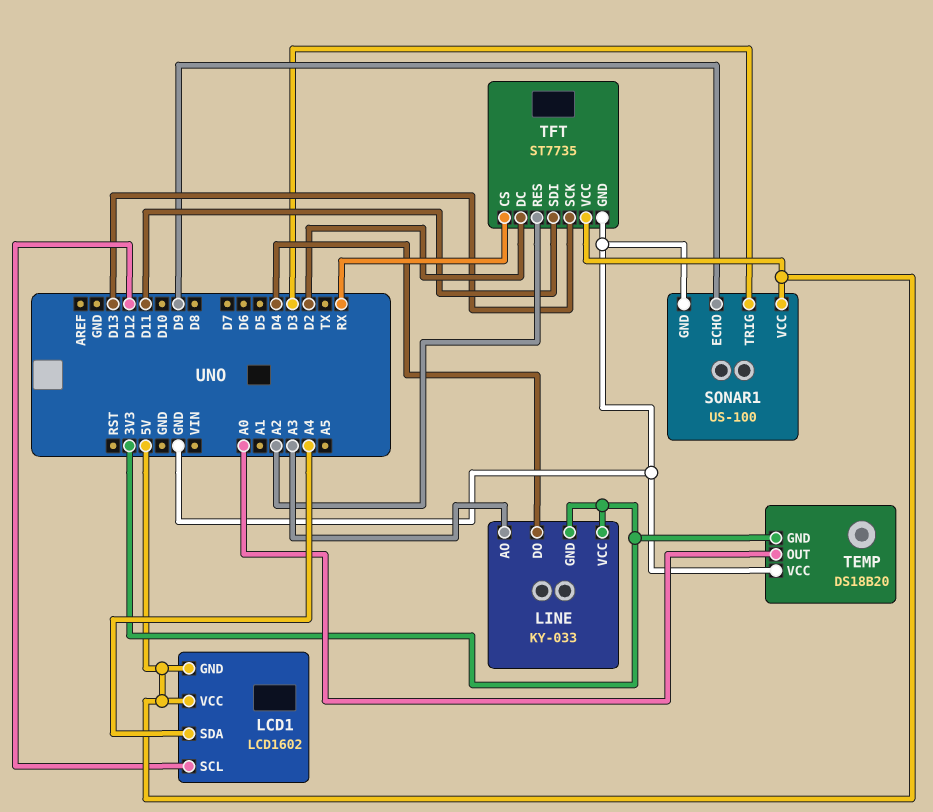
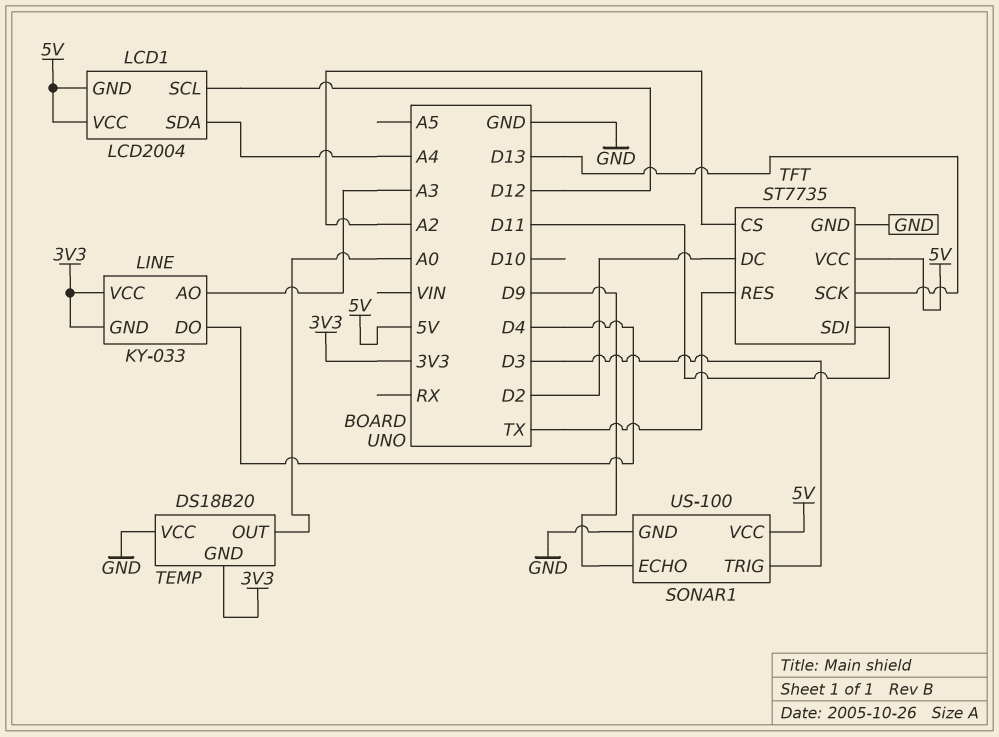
LCD1: LCD1602 -> LCD2004
TFT pin CS: RX -> A2
TFT pin RES: A2 -> TX

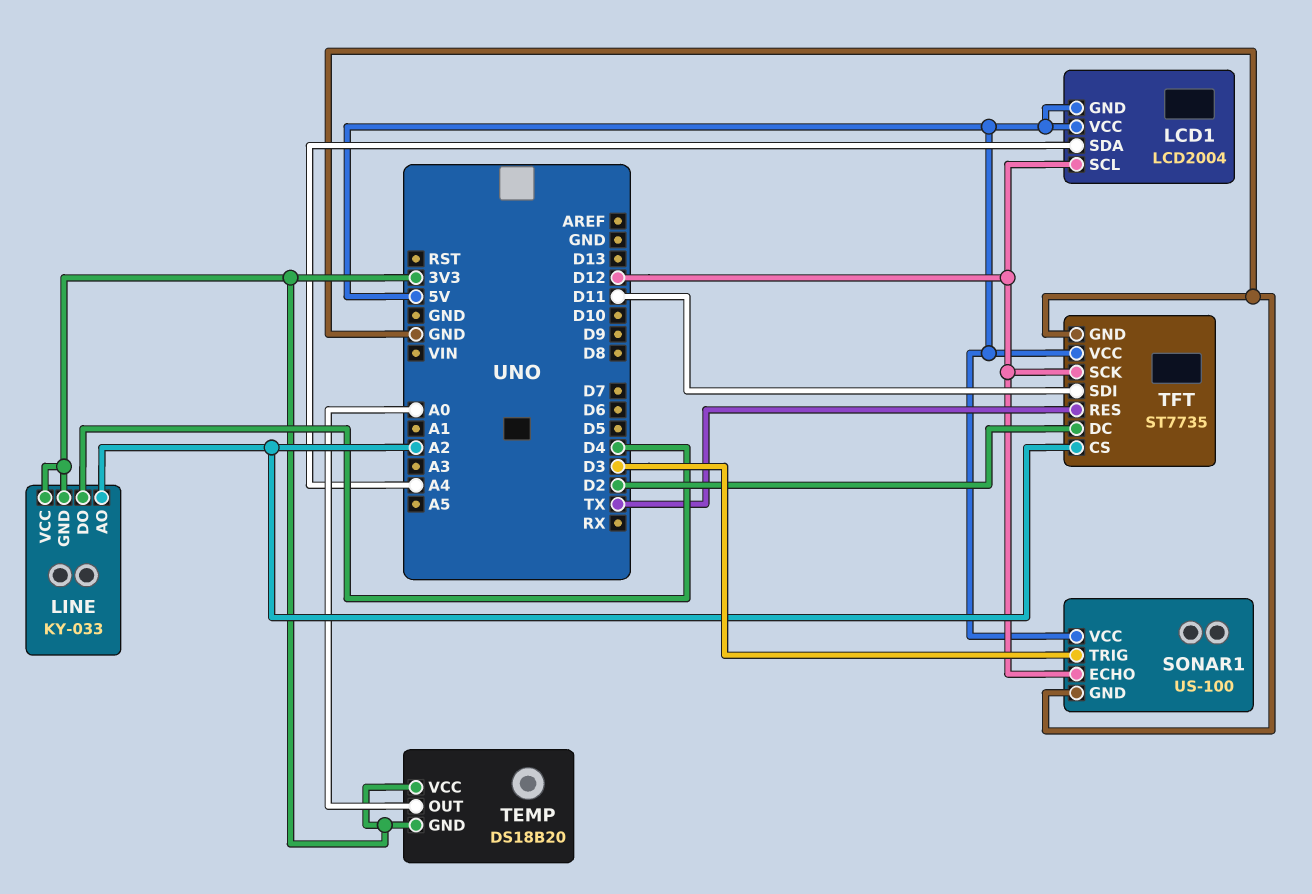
LINE pin AO: A3 -> A2
SONAR1 pin ECHO: D9 -> D12
TEMP pin VCC: GND -> 3V3
TFT pin SCK: D13 -> D12

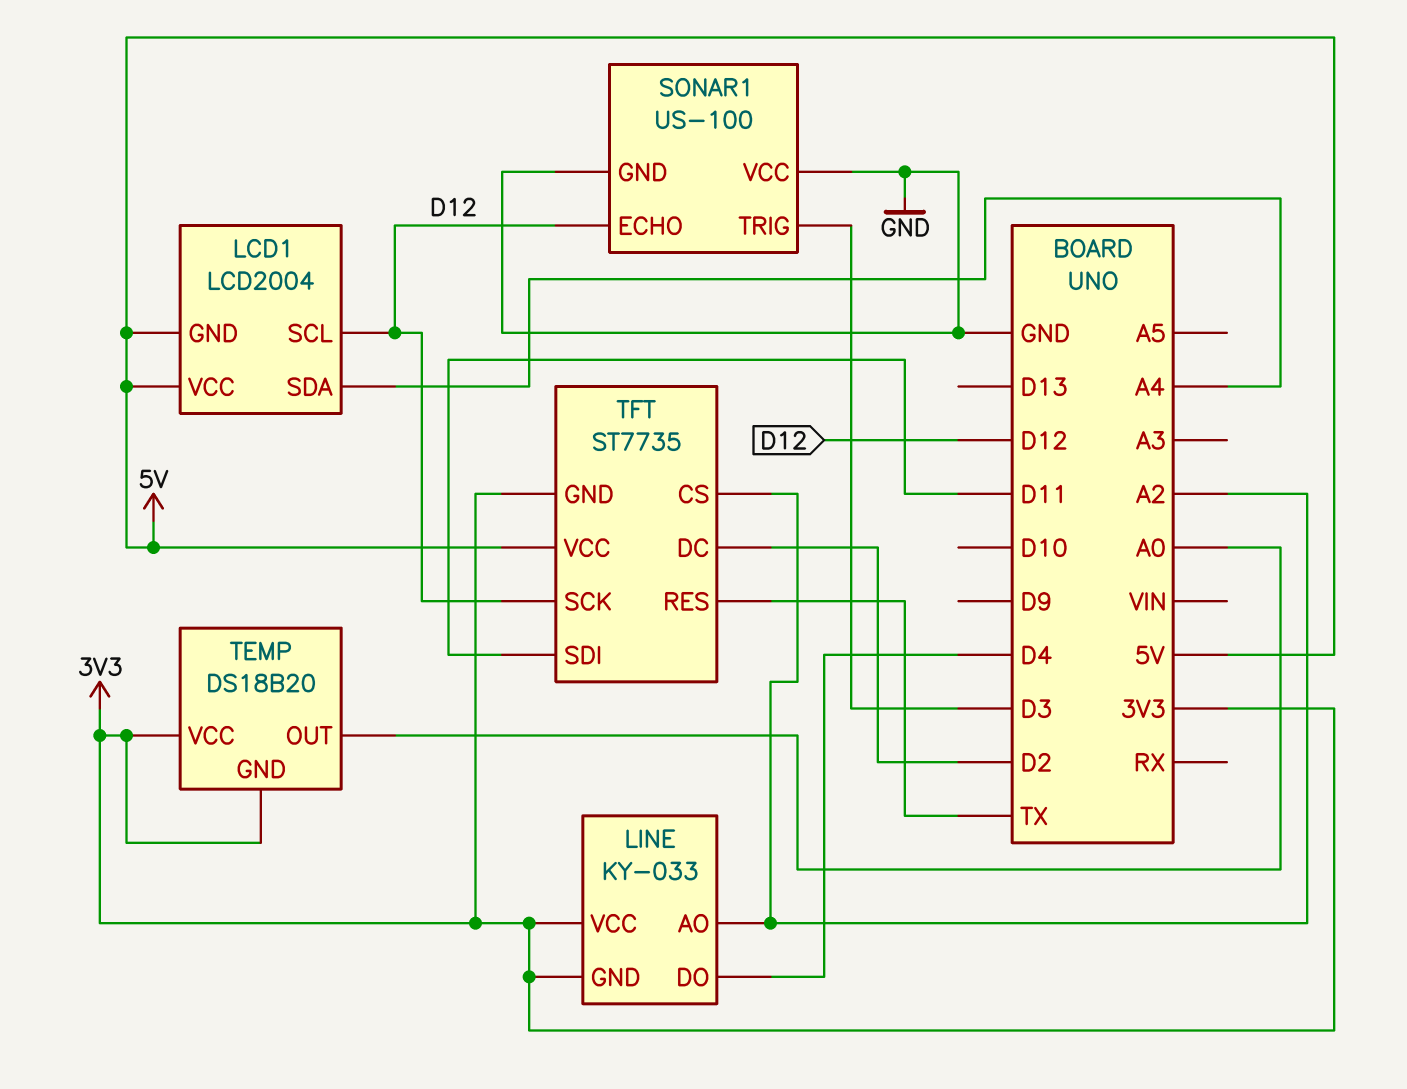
SONAR1 pin VCC: 5V -> GND
TFT pin GND: GND -> 3V3

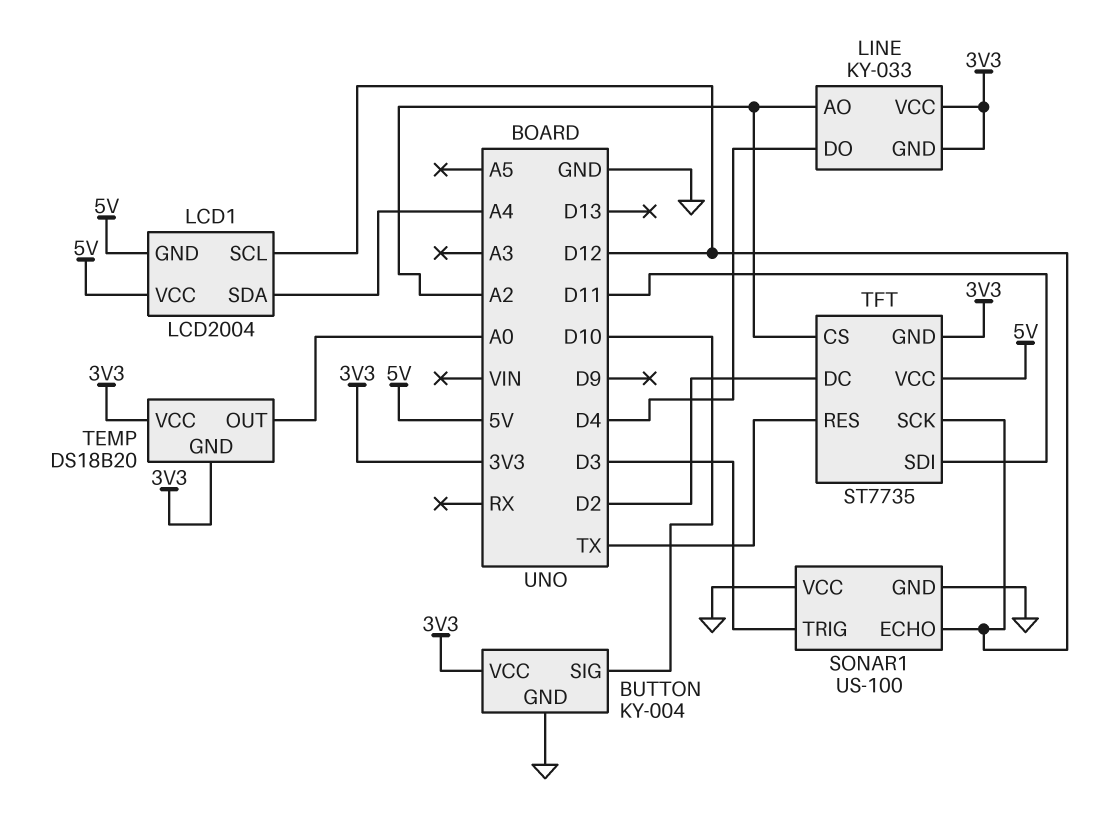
BUTTON: none -> KY-004
BUTTON pin GND: none -> GND
BUTTON pin SIG: none -> D10
BUTTON pin VCC: none -> 3V3

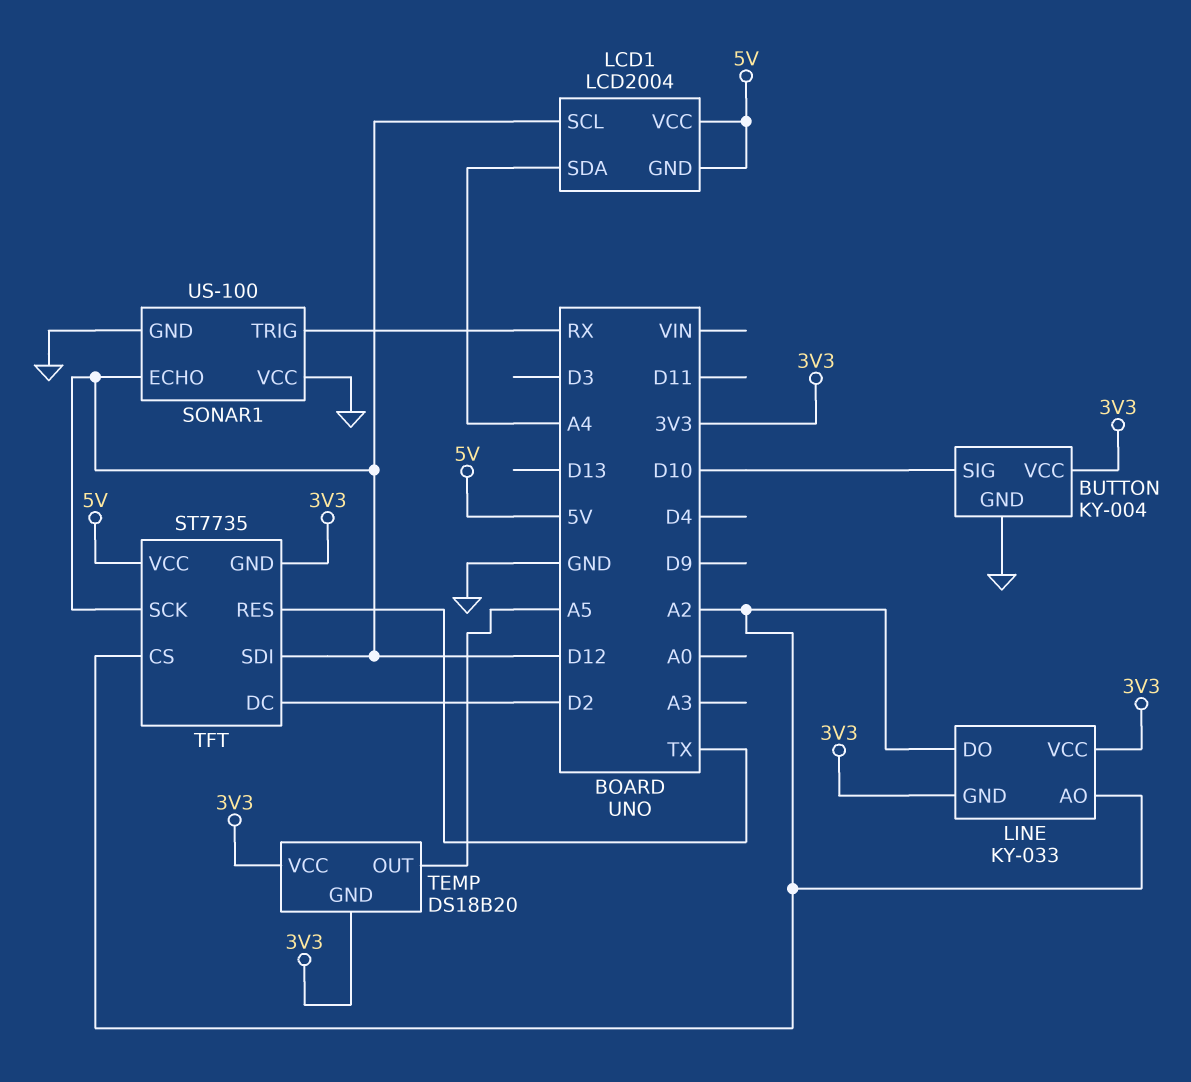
LINE pin DO: D4 -> A2
SONAR1 pin TRIG: D3 -> RX
TEMP pin OUT: A0 -> A5
TFT pin SDI: D11 -> D12

